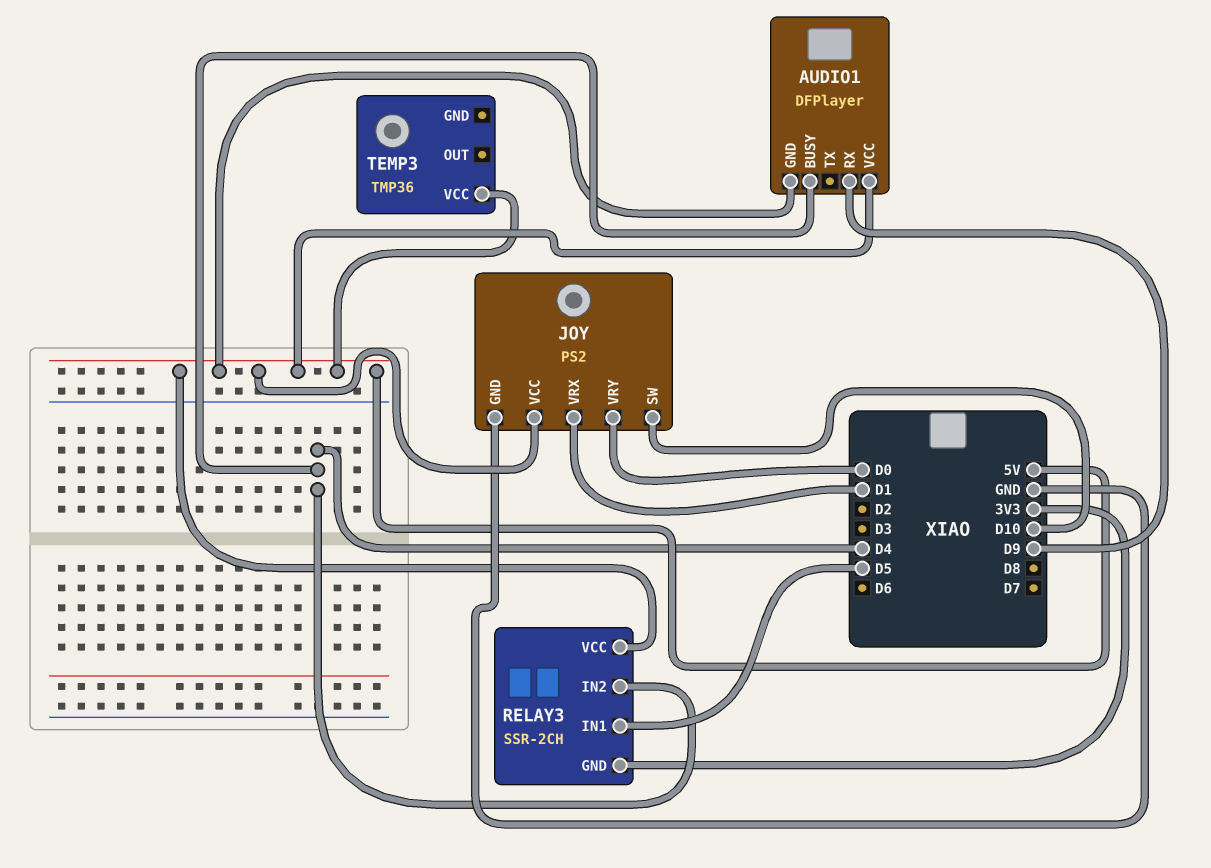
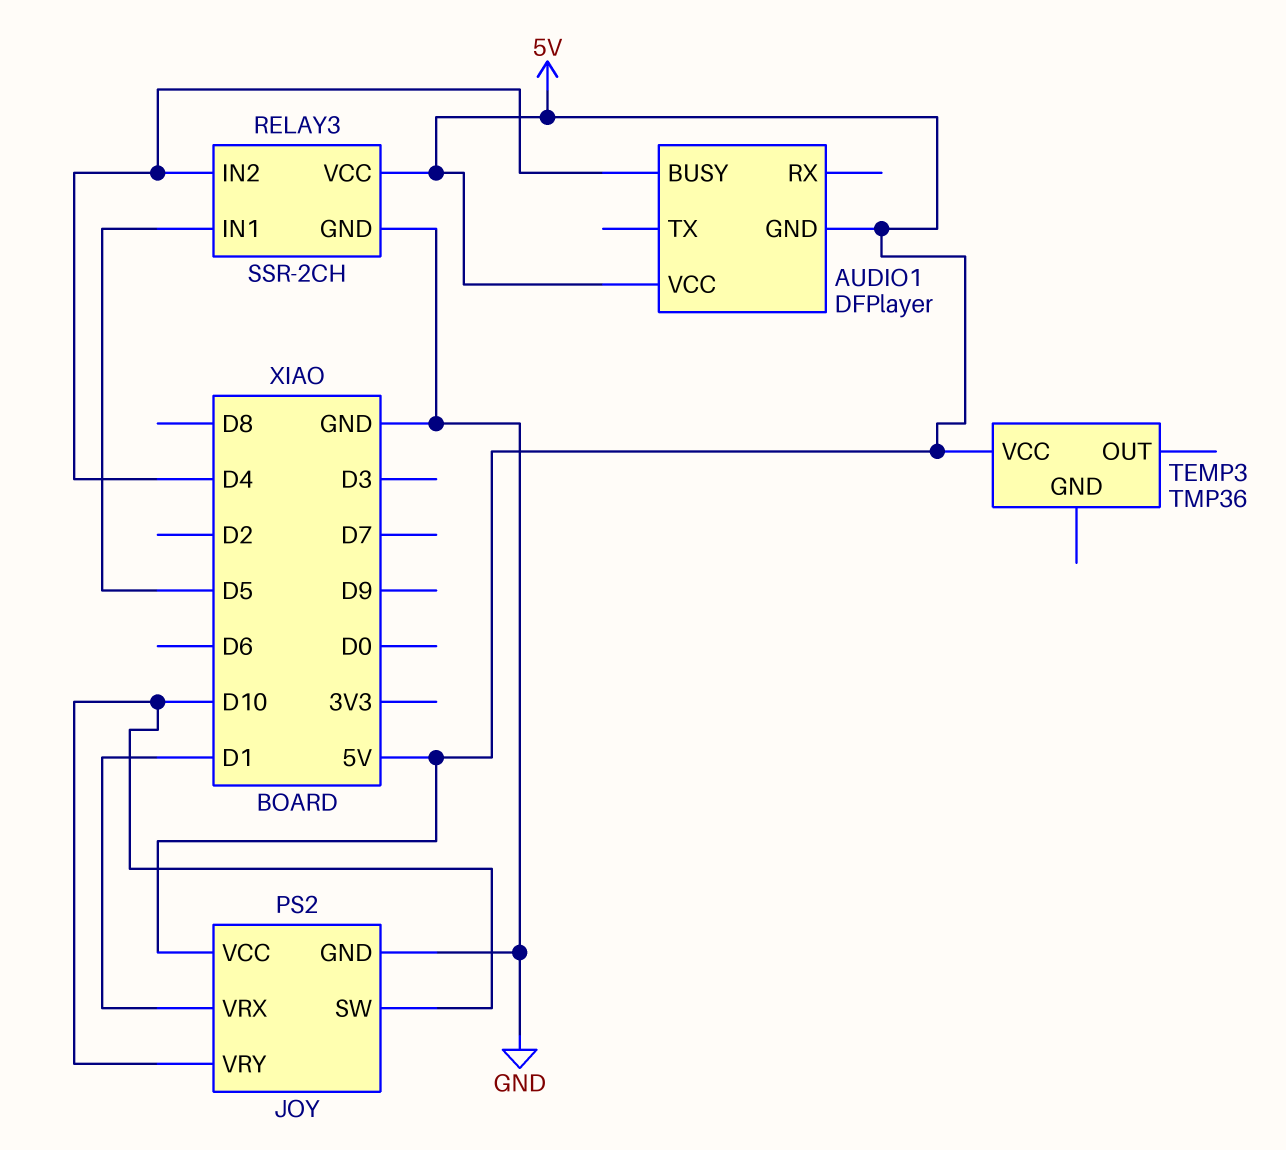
AUDIO1 pin RX: D9 -> none
JOY pin VRY: D0 -> D10
RELAY3 pin GND: 3V3 -> GND

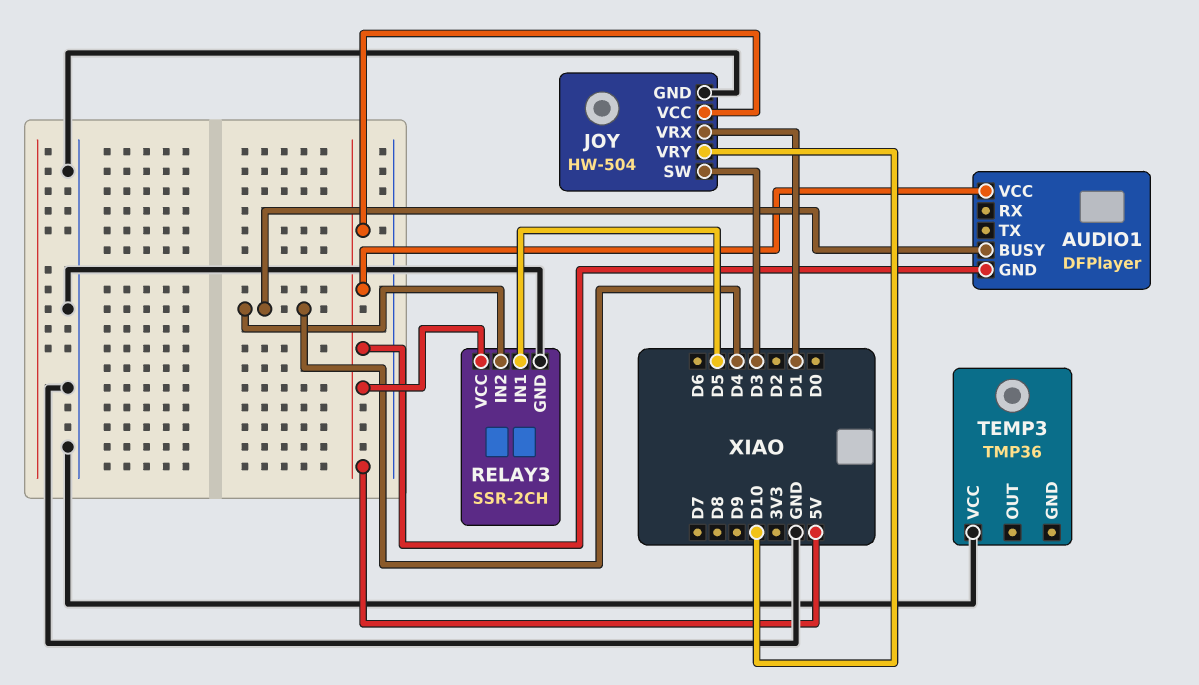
JOY: PS2 -> HW-504
JOY pin SW: D10 -> D3
TEMP3 pin VCC: 5V -> GND

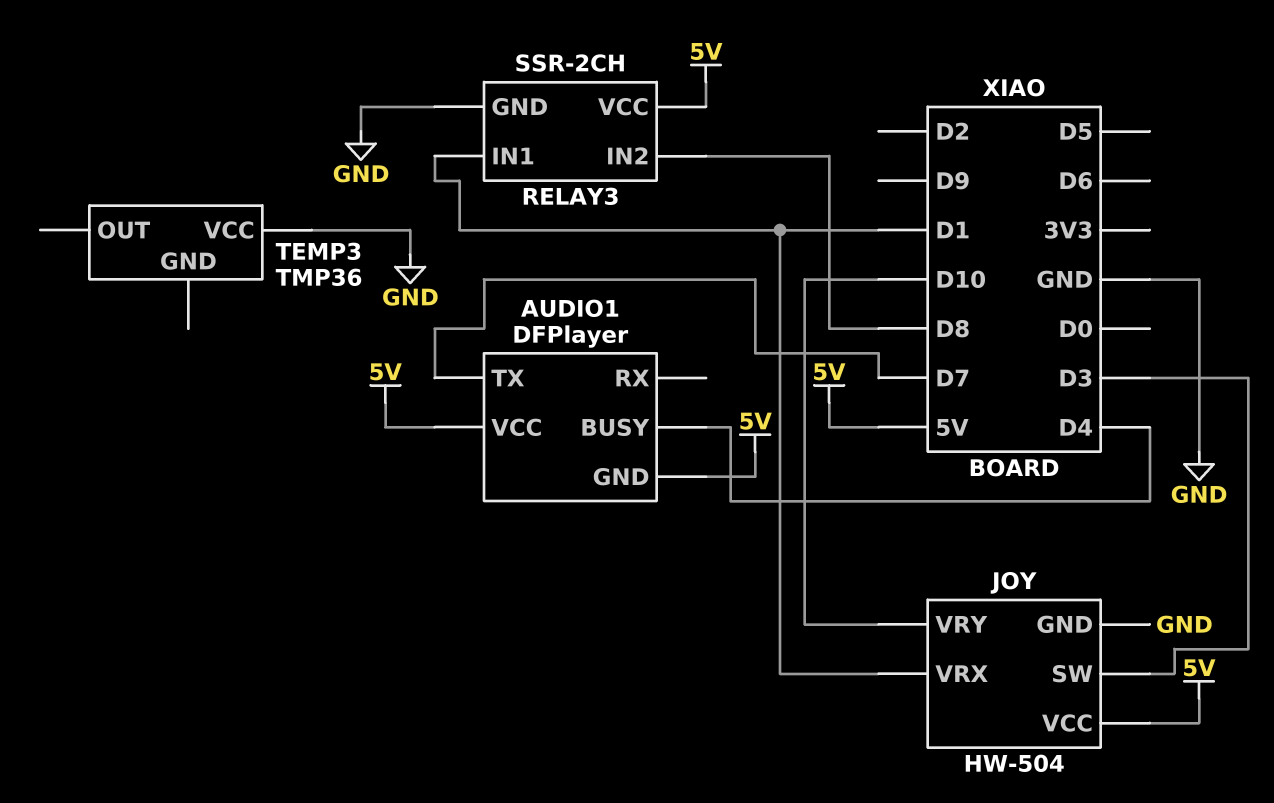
AUDIO1 pin TX: none -> D7
RELAY3 pin IN1: D5 -> D1
RELAY3 pin IN2: D4 -> D8

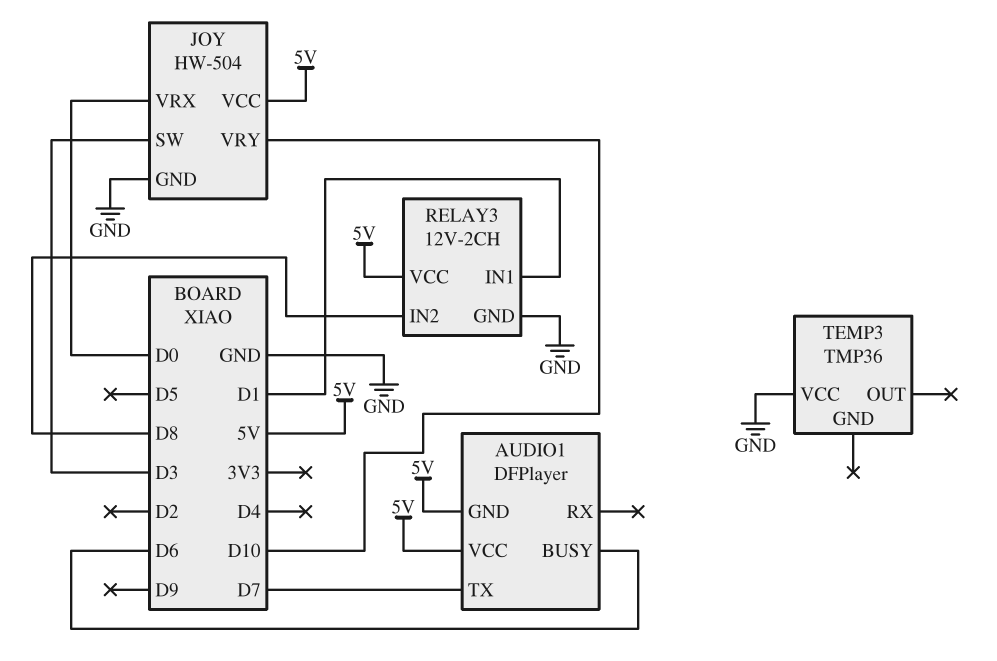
AUDIO1 pin BUSY: D4 -> D6
JOY pin VRX: D1 -> D0
RELAY3: SSR-2CH -> 12V-2CH

